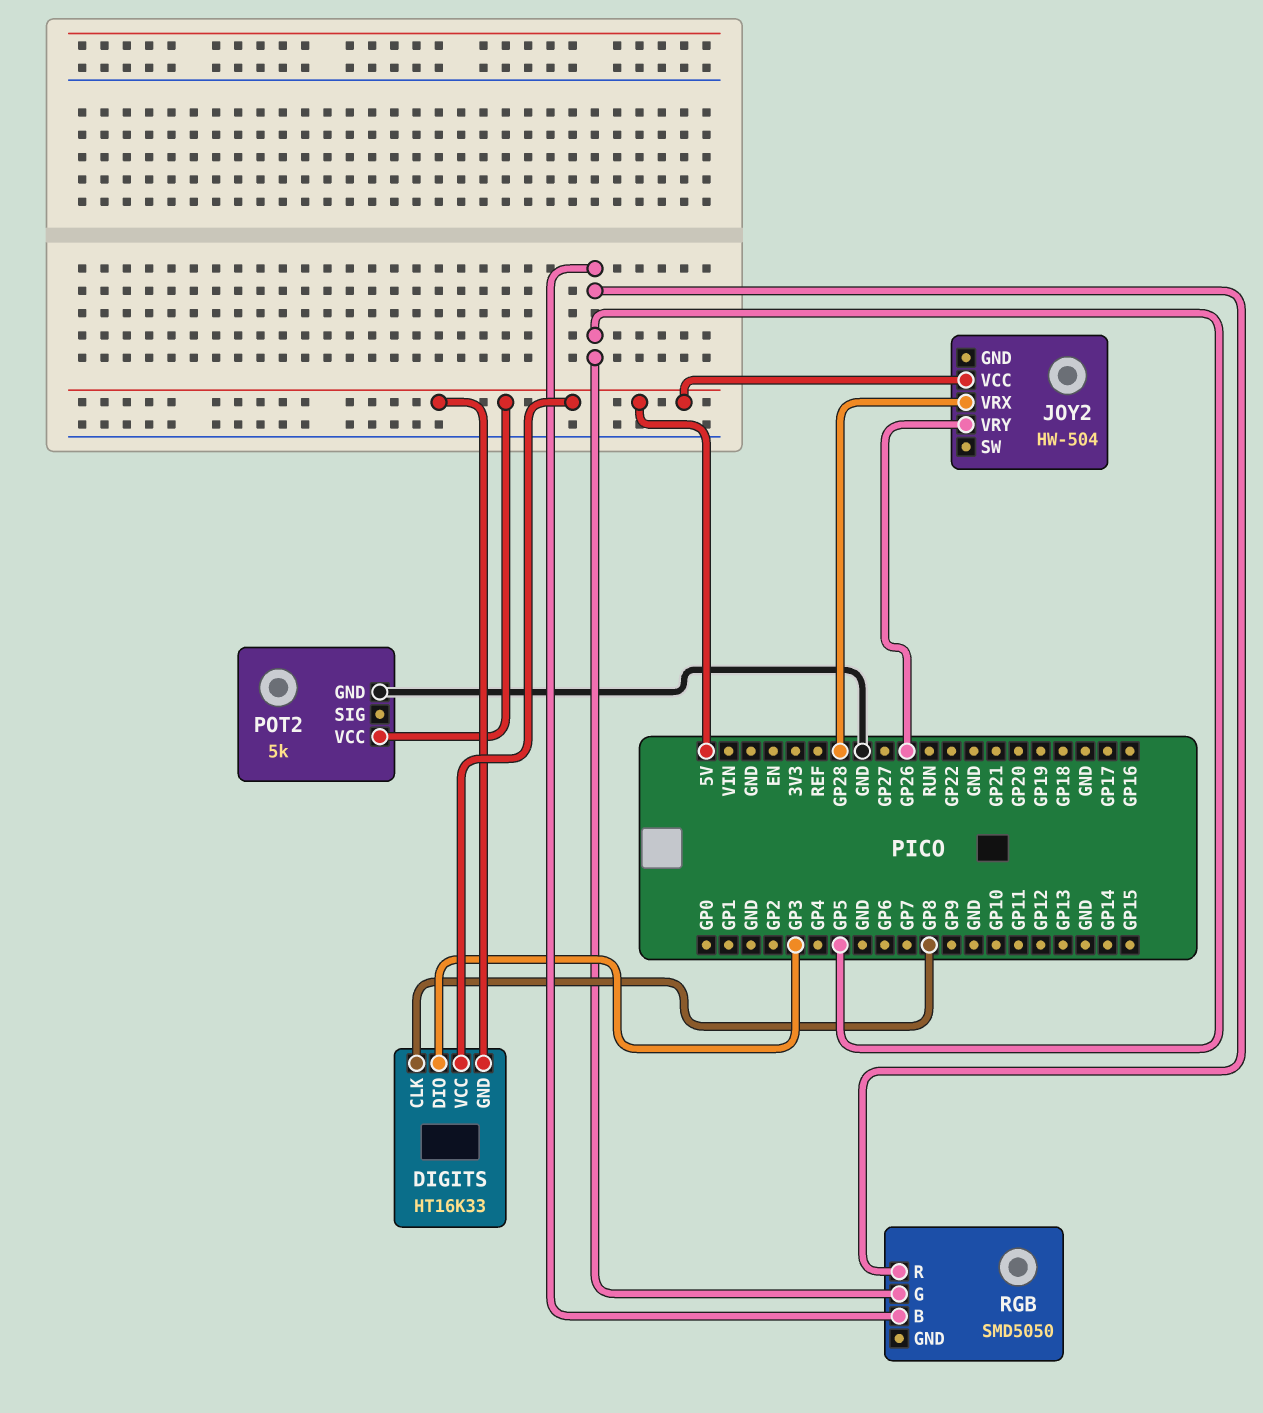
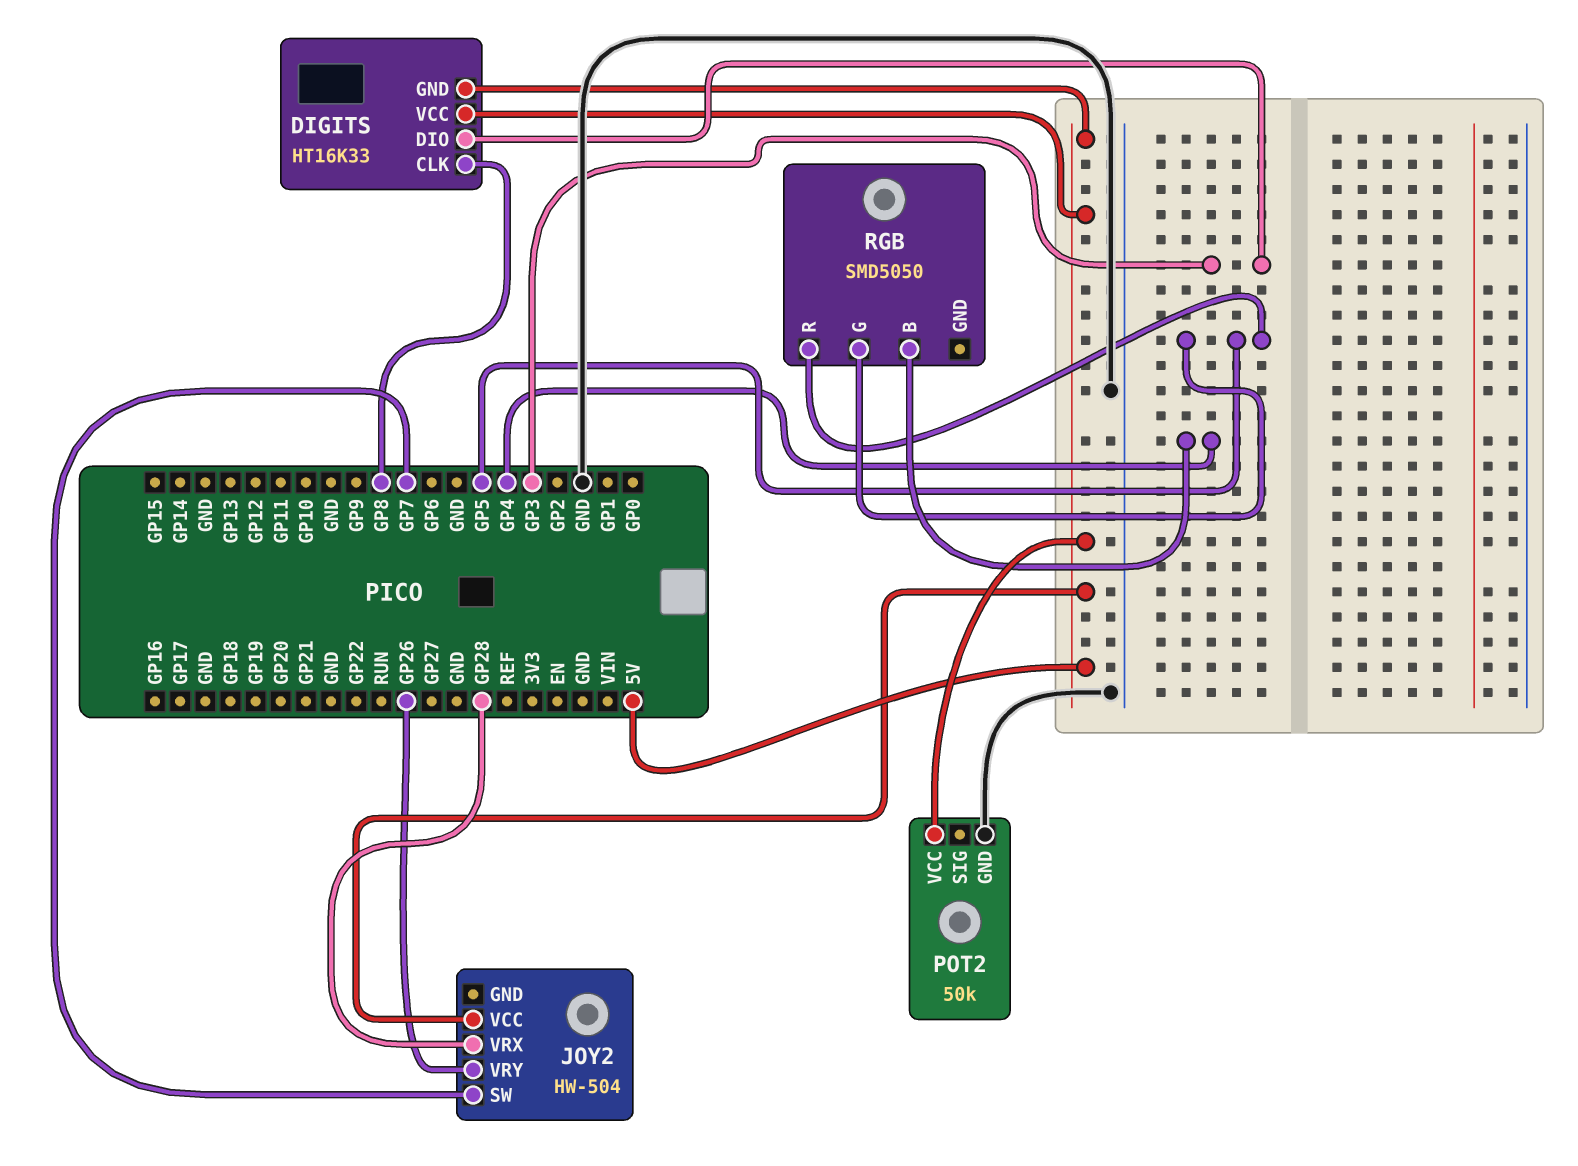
JOY2 pin SW: none -> GP7
POT2: 5k -> 50k
RGB pin B: GP5 -> GP4

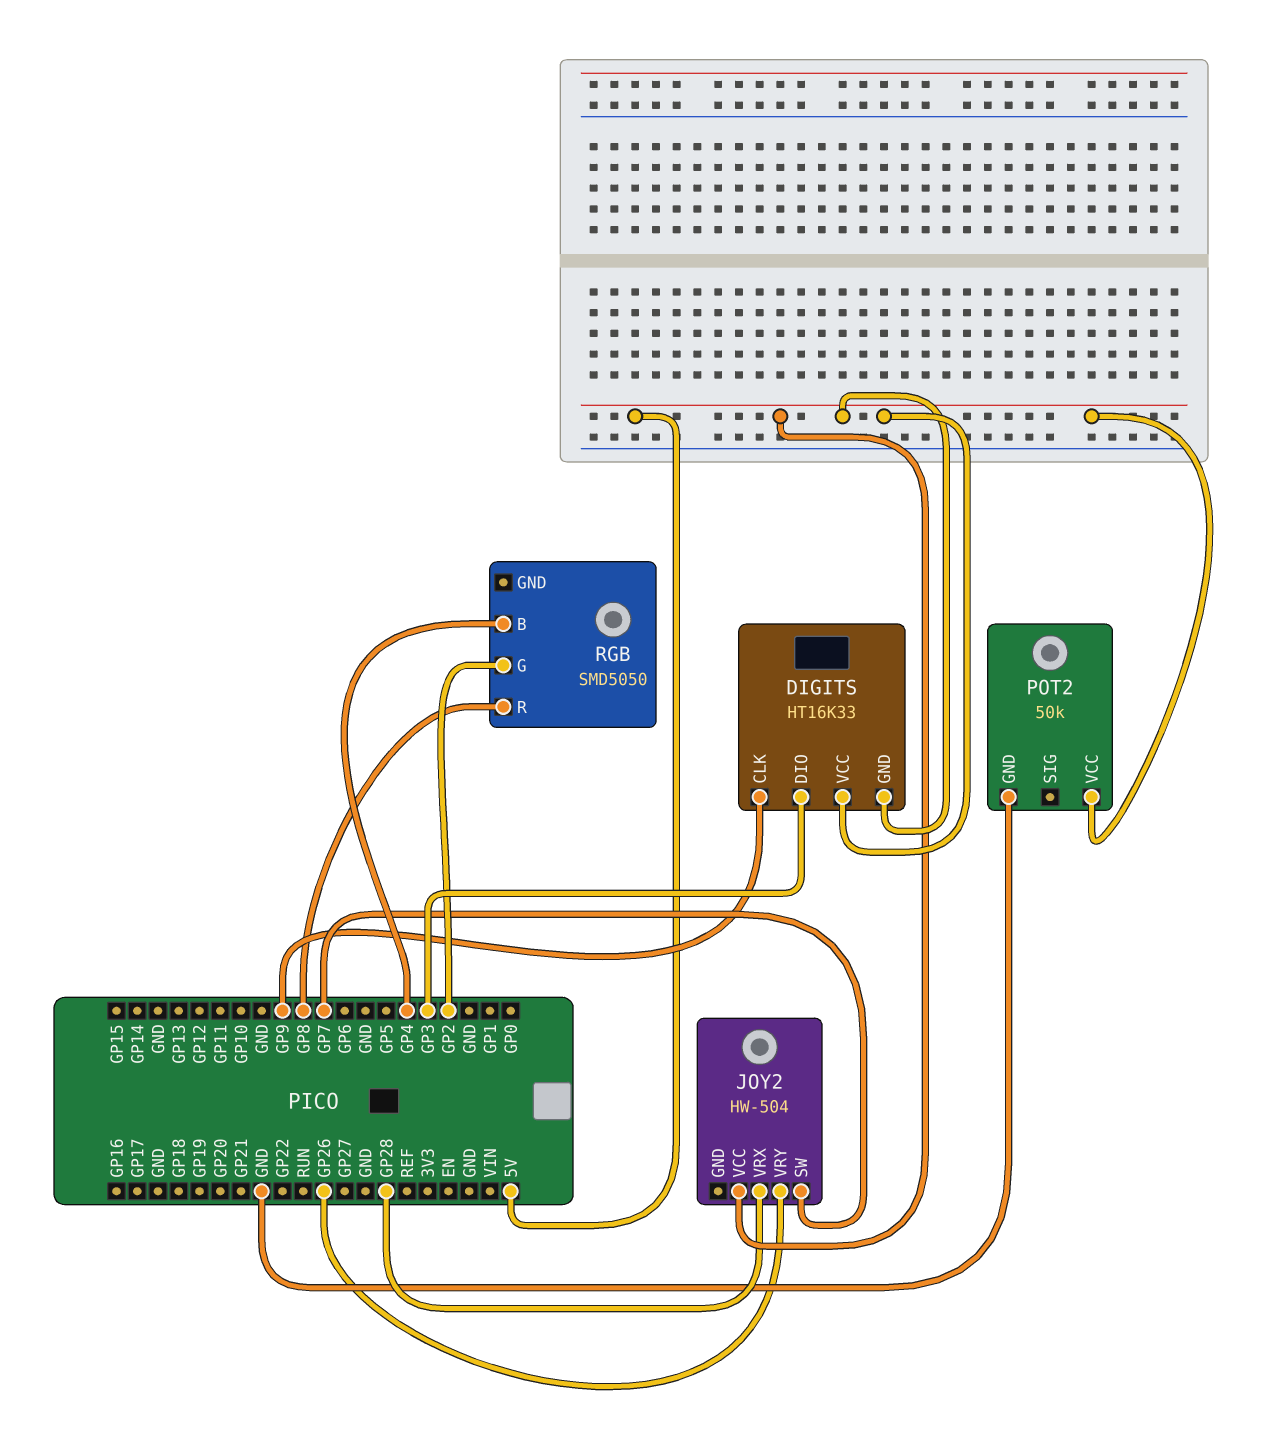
DIGITS pin CLK: GP8 -> GP9
RGB pin G: GP5 -> GP2
RGB pin R: GP5 -> GP8

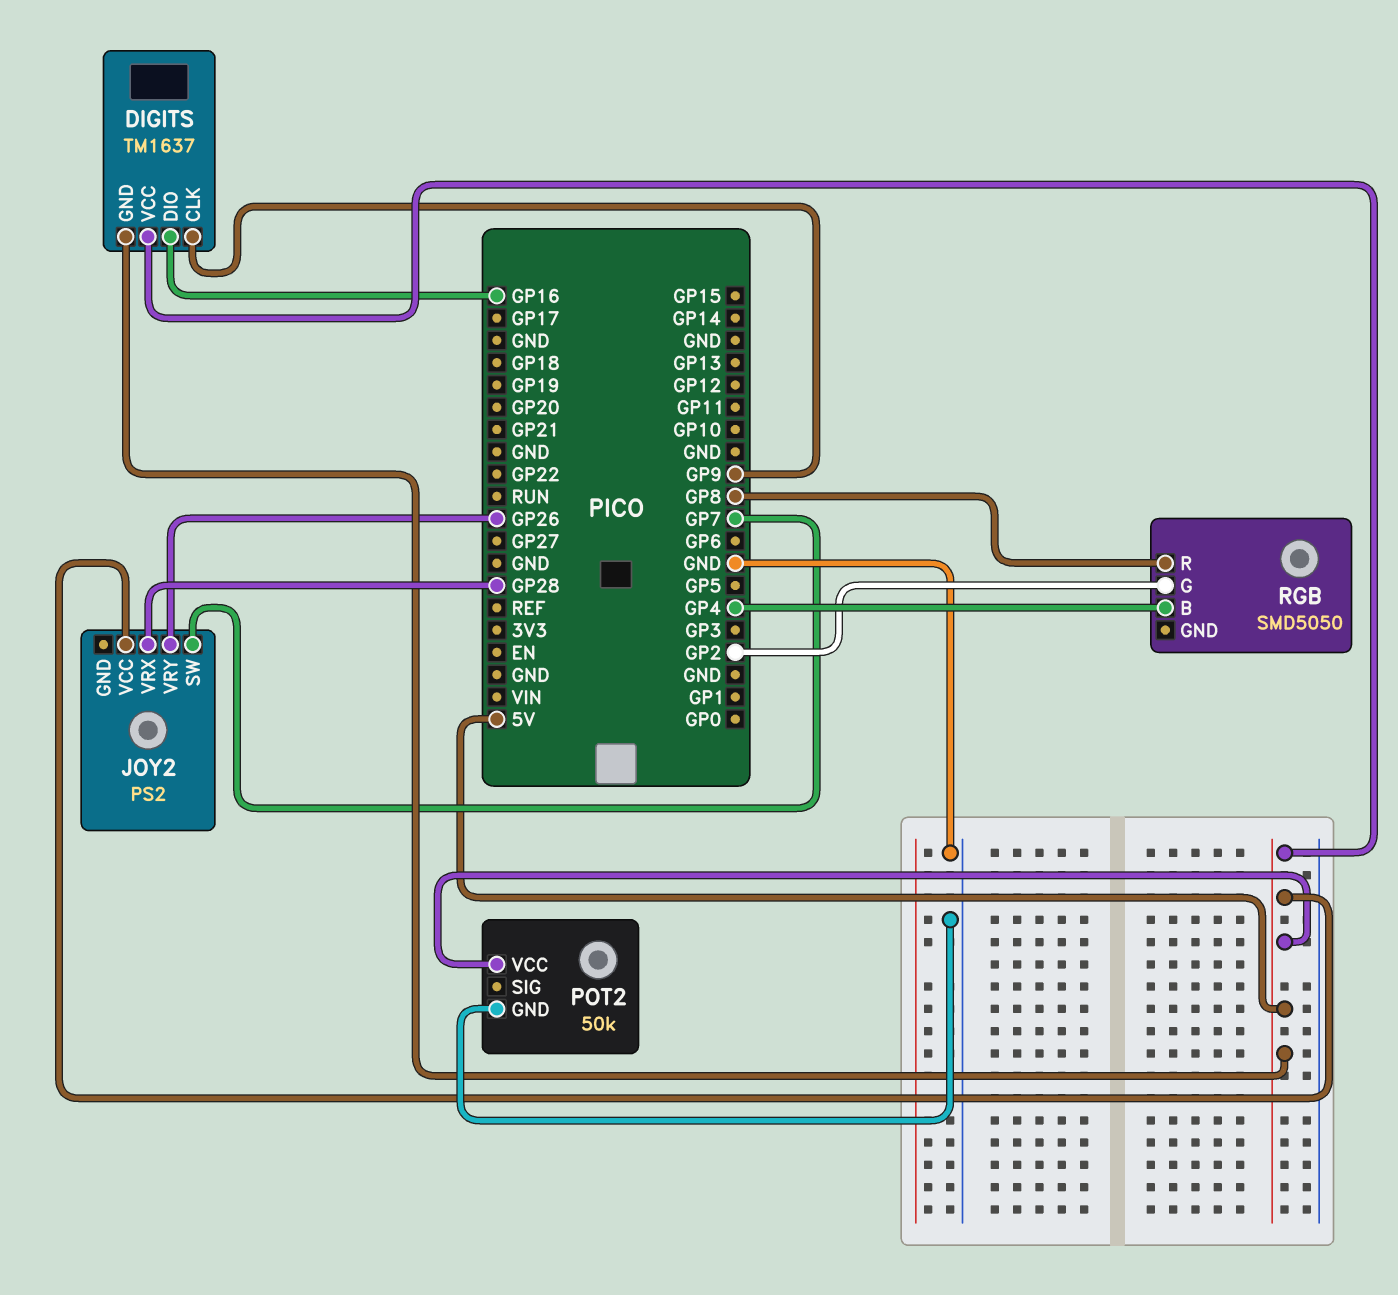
DIGITS: HT16K33 -> TM1637
DIGITS pin DIO: GP3 -> GP16
JOY2: HW-504 -> PS2

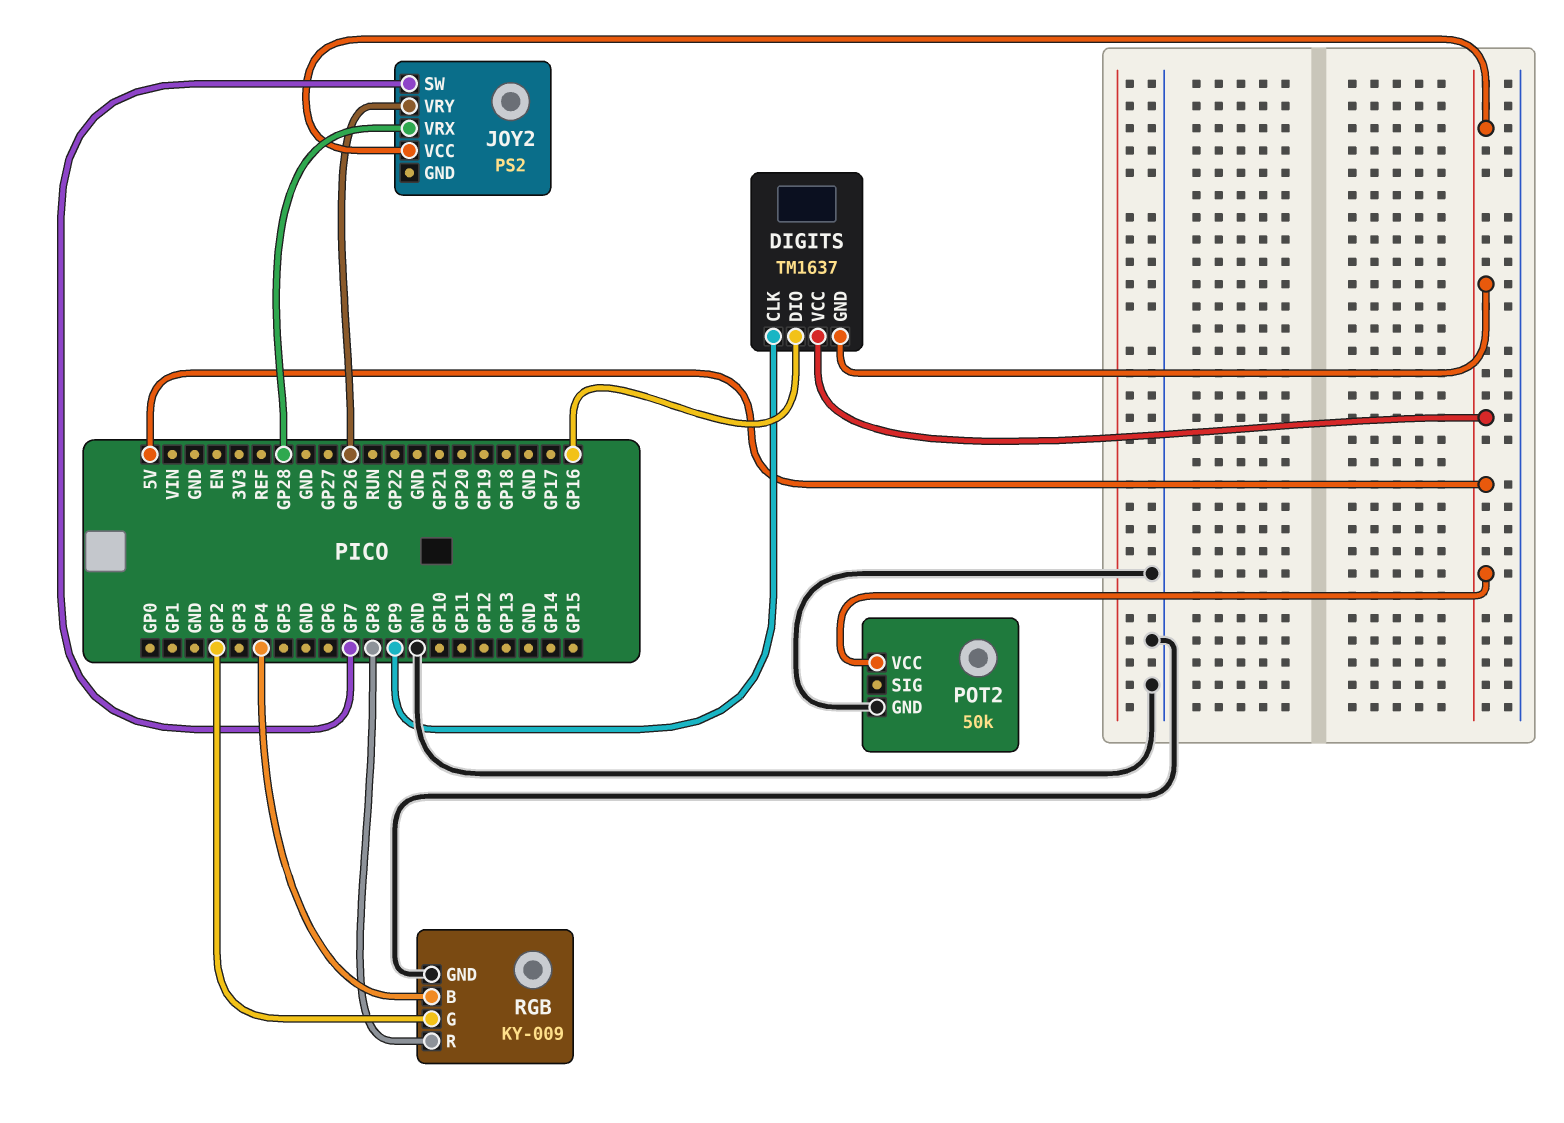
RGB: SMD5050 -> KY-009
RGB pin GND: none -> GND

